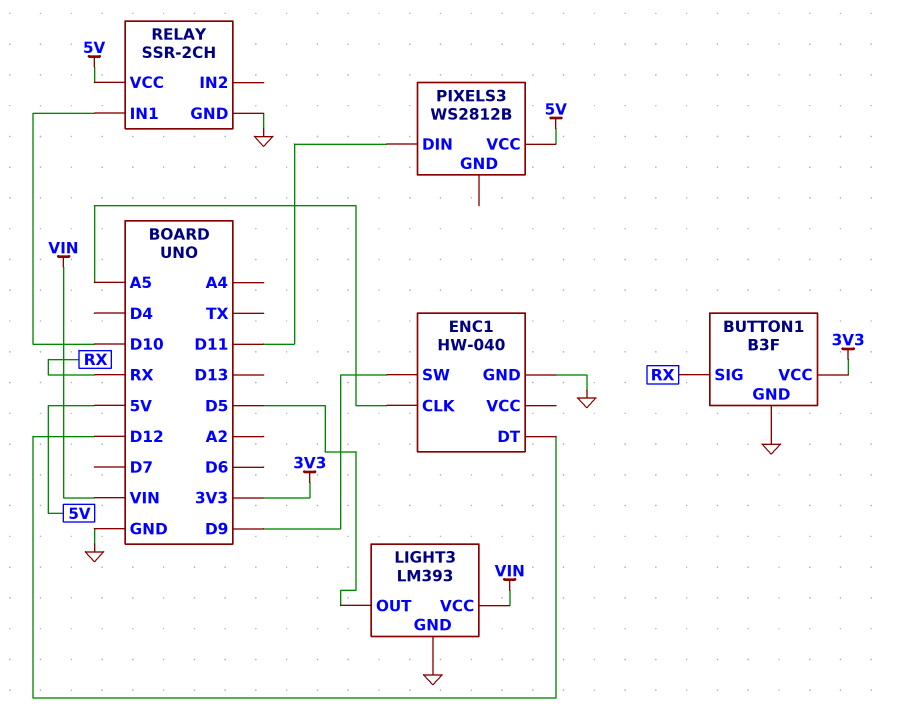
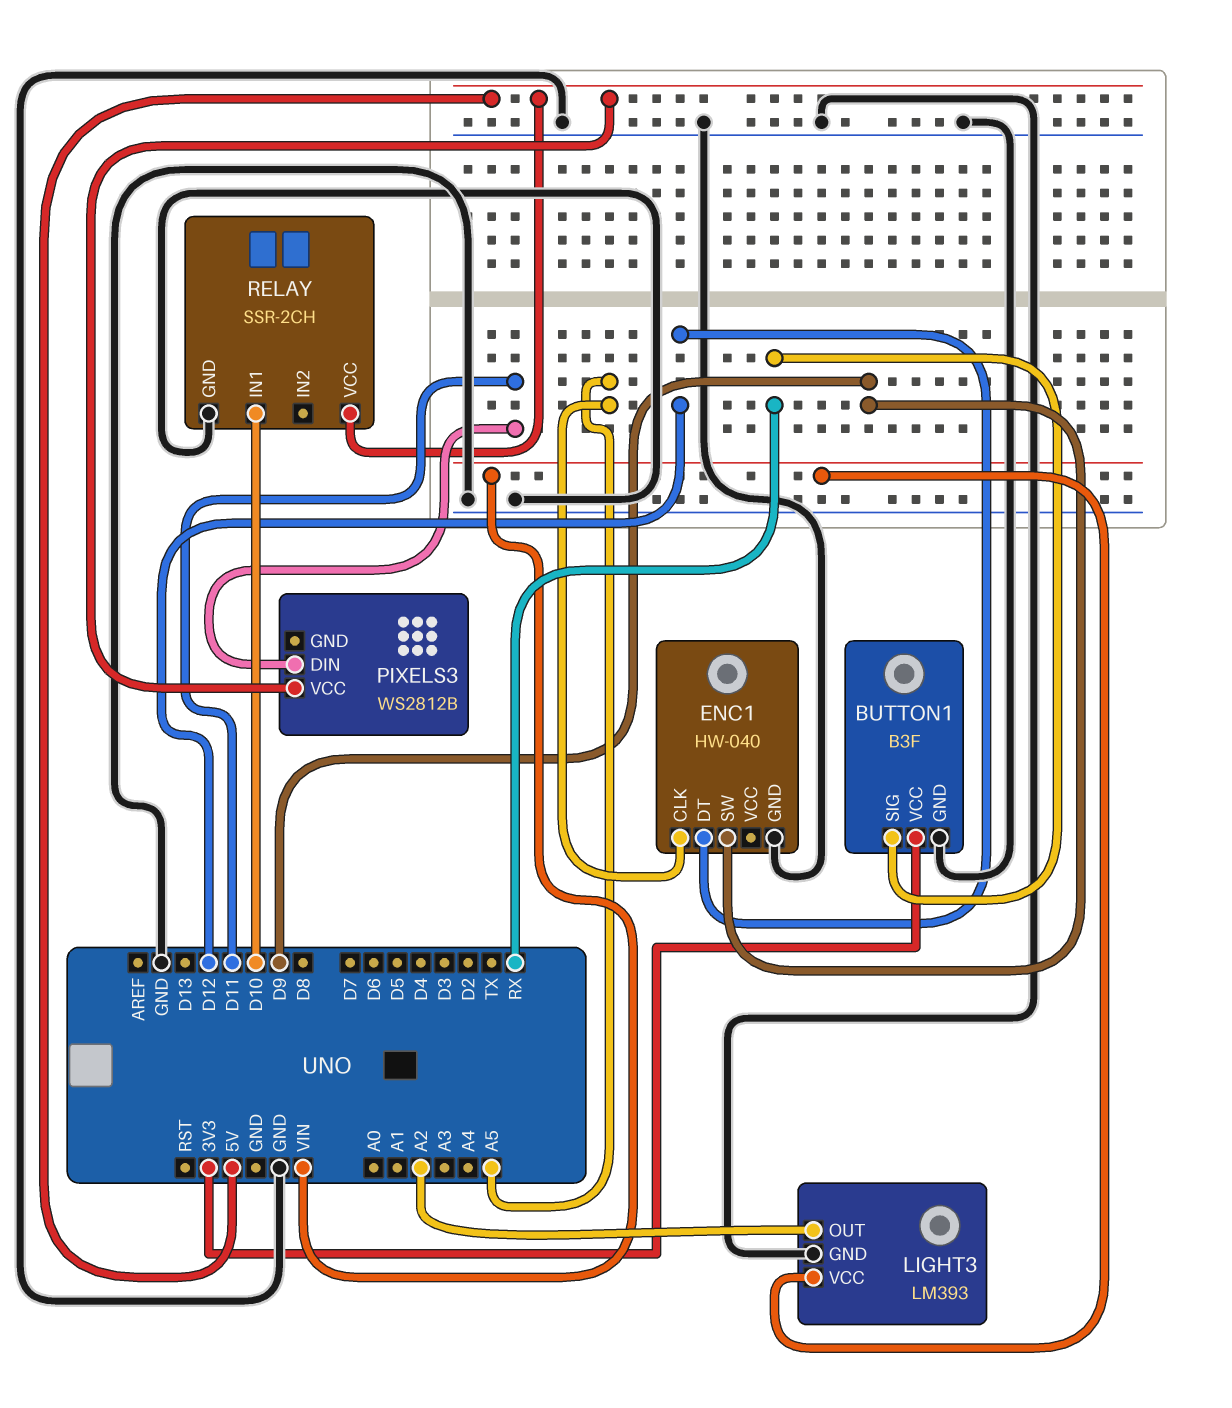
LIGHT3 pin OUT: D5 -> A2

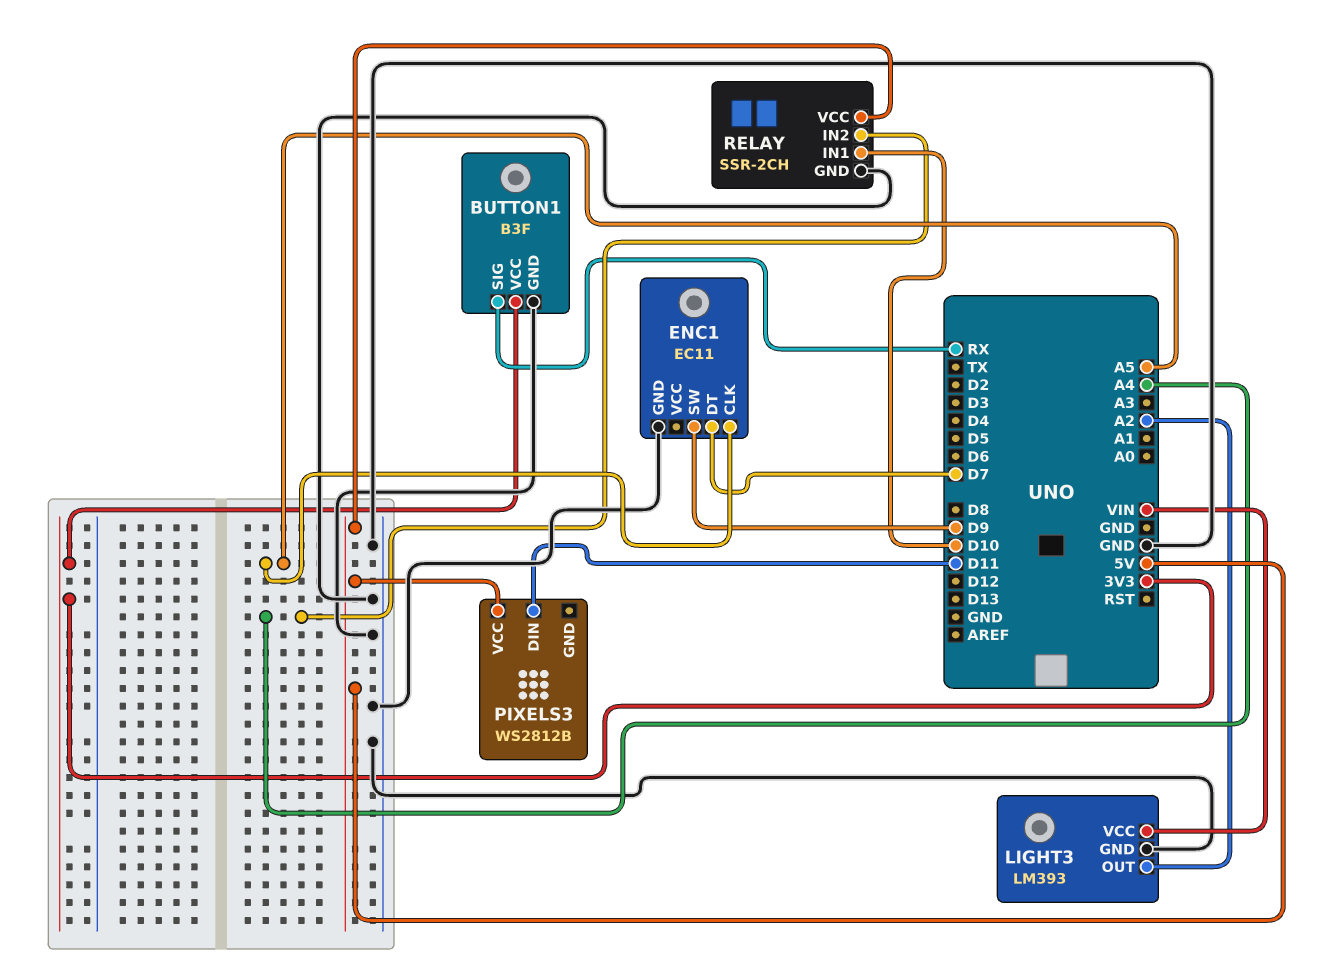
ENC1: HW-040 -> EC11
ENC1 pin DT: D12 -> D7
RELAY pin IN2: none -> A4

